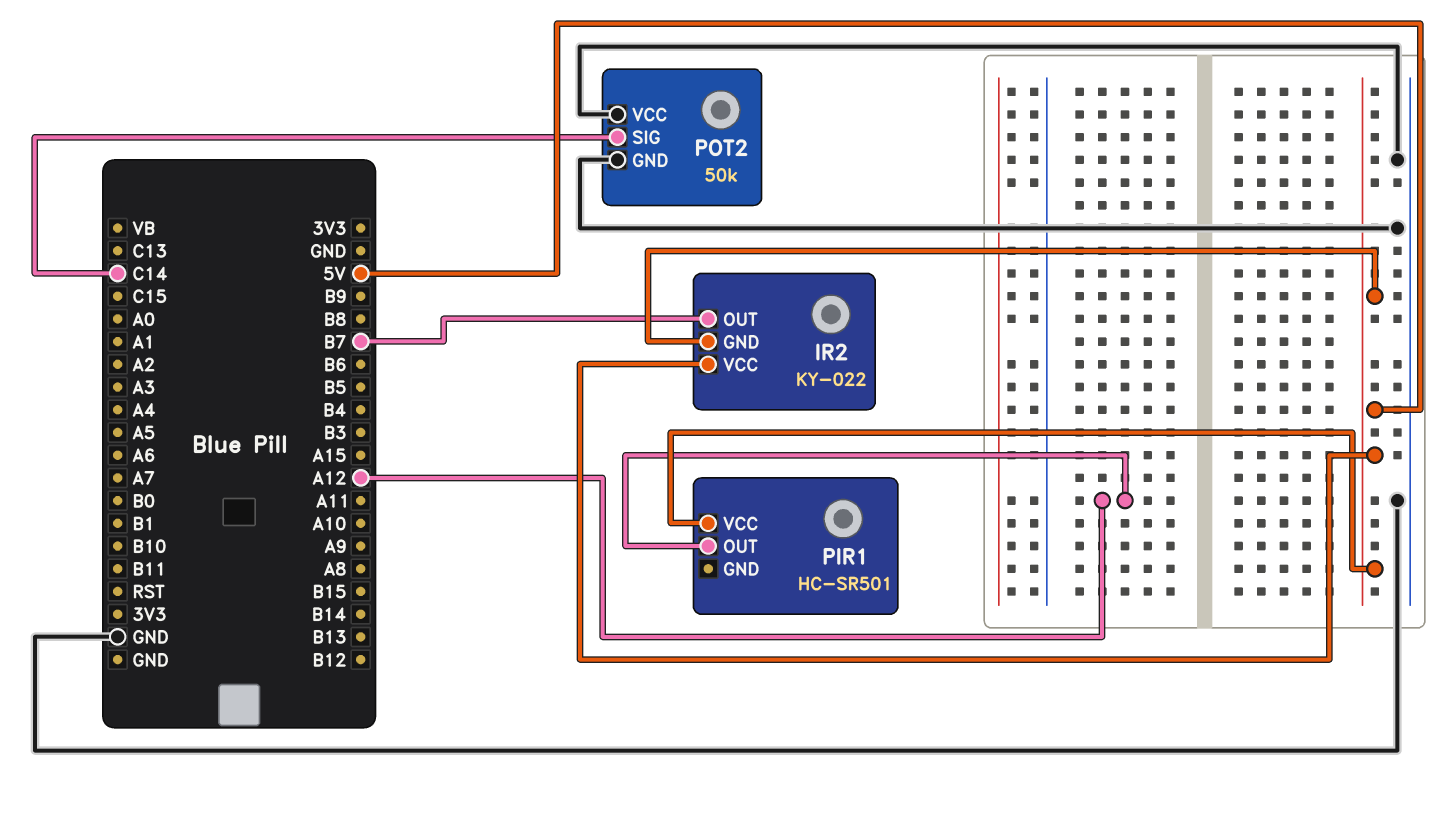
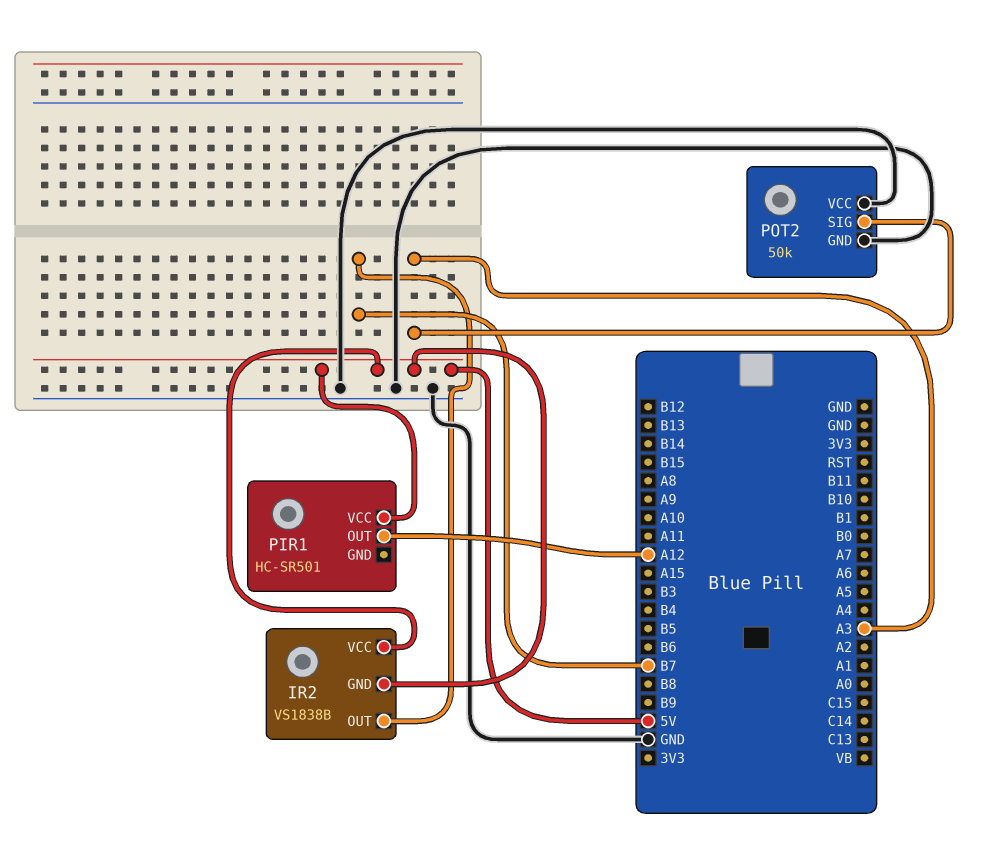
IR2: KY-022 -> VS1838B
POT2 pin SIG: C14 -> A3

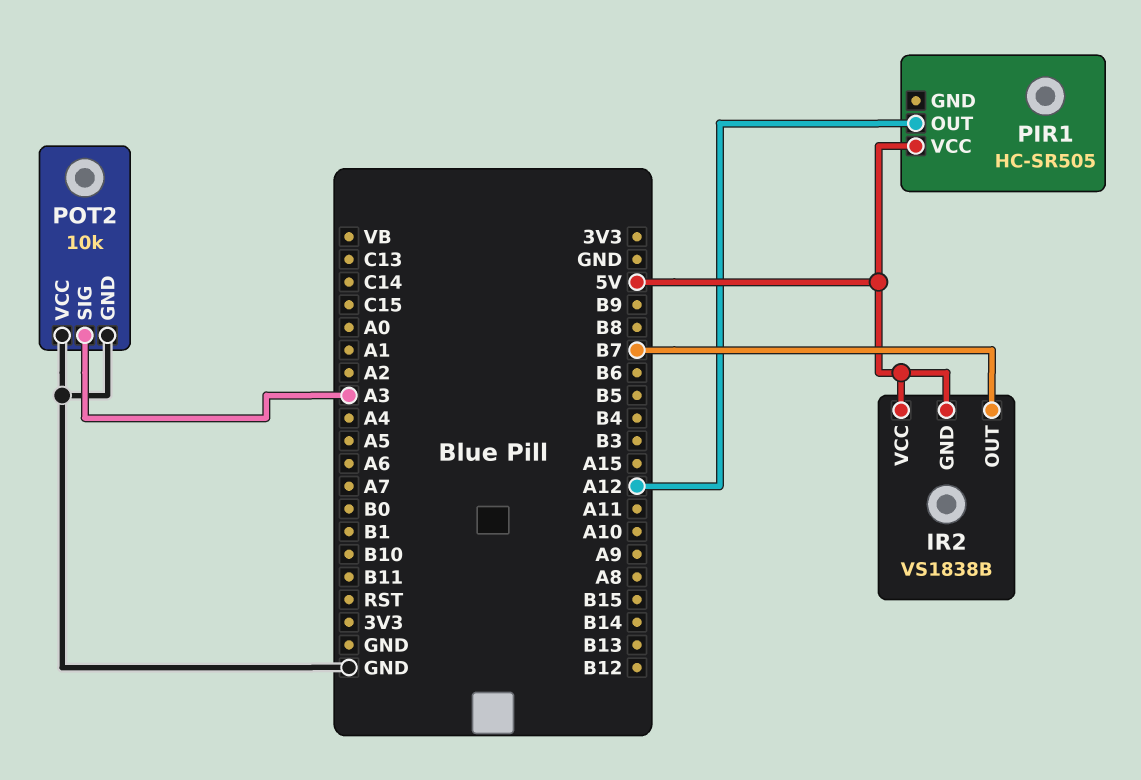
PIR1: HC-SR501 -> HC-SR505
POT2: 50k -> 10k

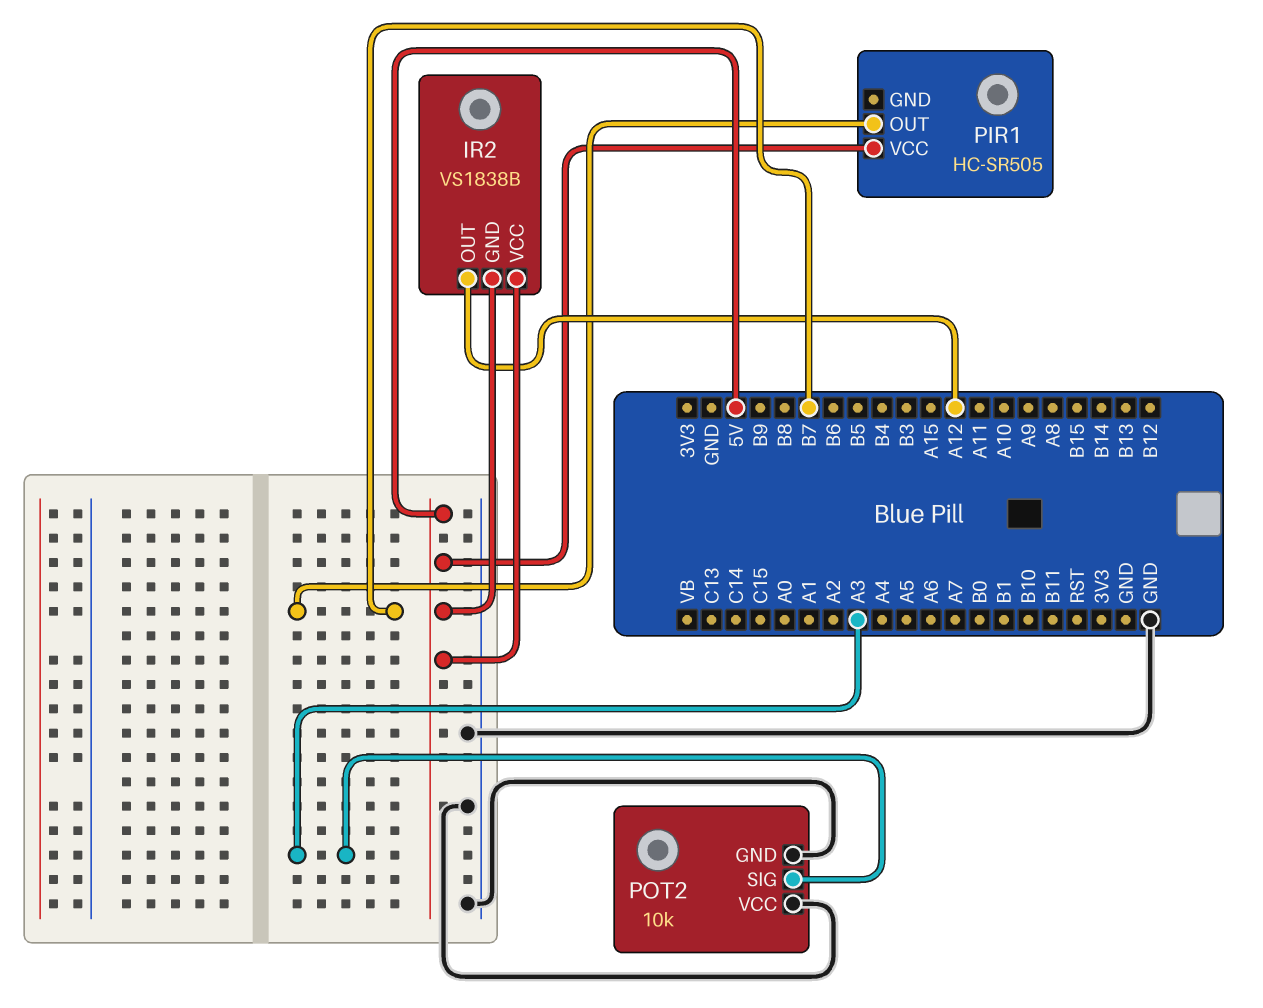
IR2 pin OUT: B7 -> A12
PIR1 pin OUT: A12 -> B7

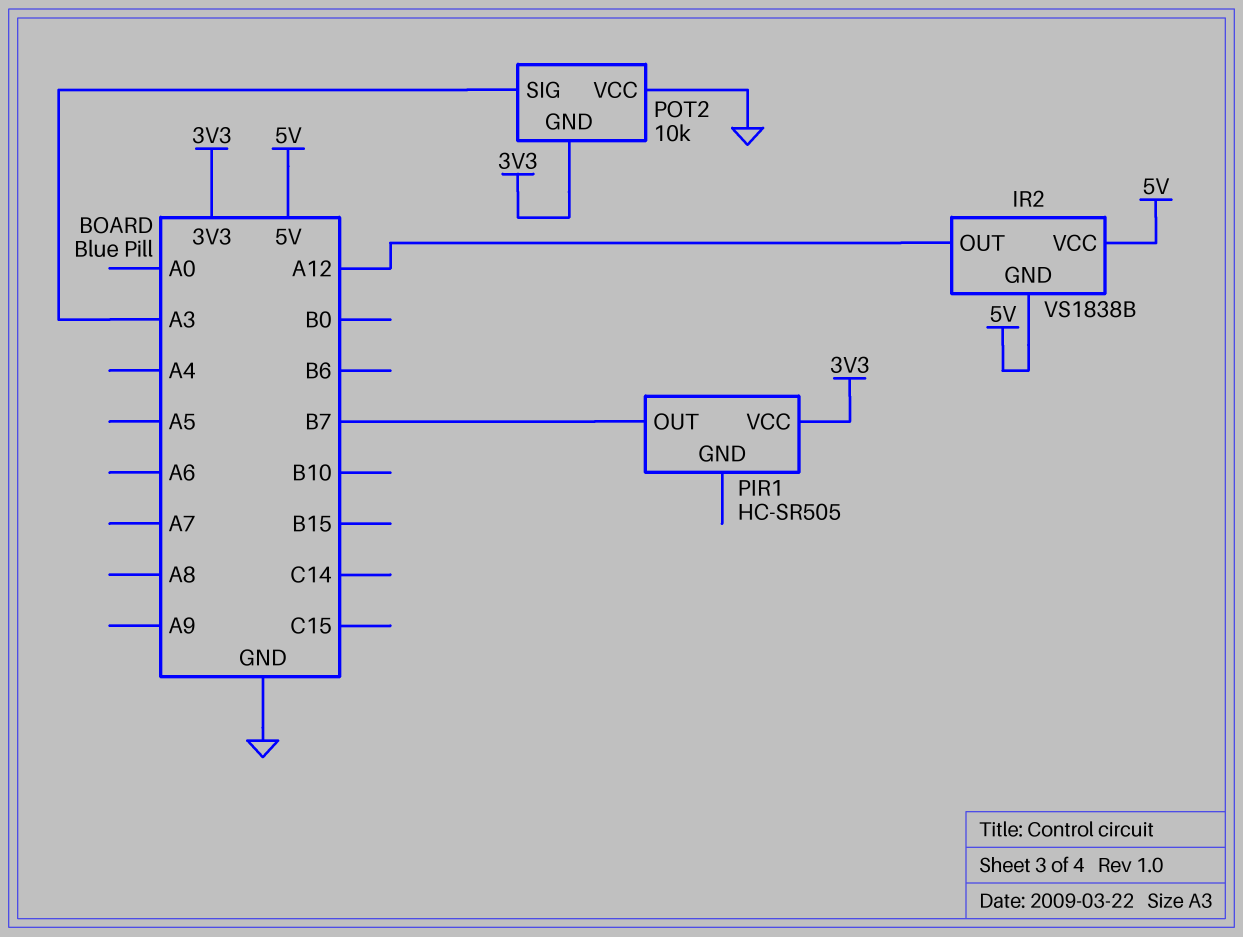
PIR1 pin VCC: 5V -> 3V3
POT2 pin GND: GND -> 3V3

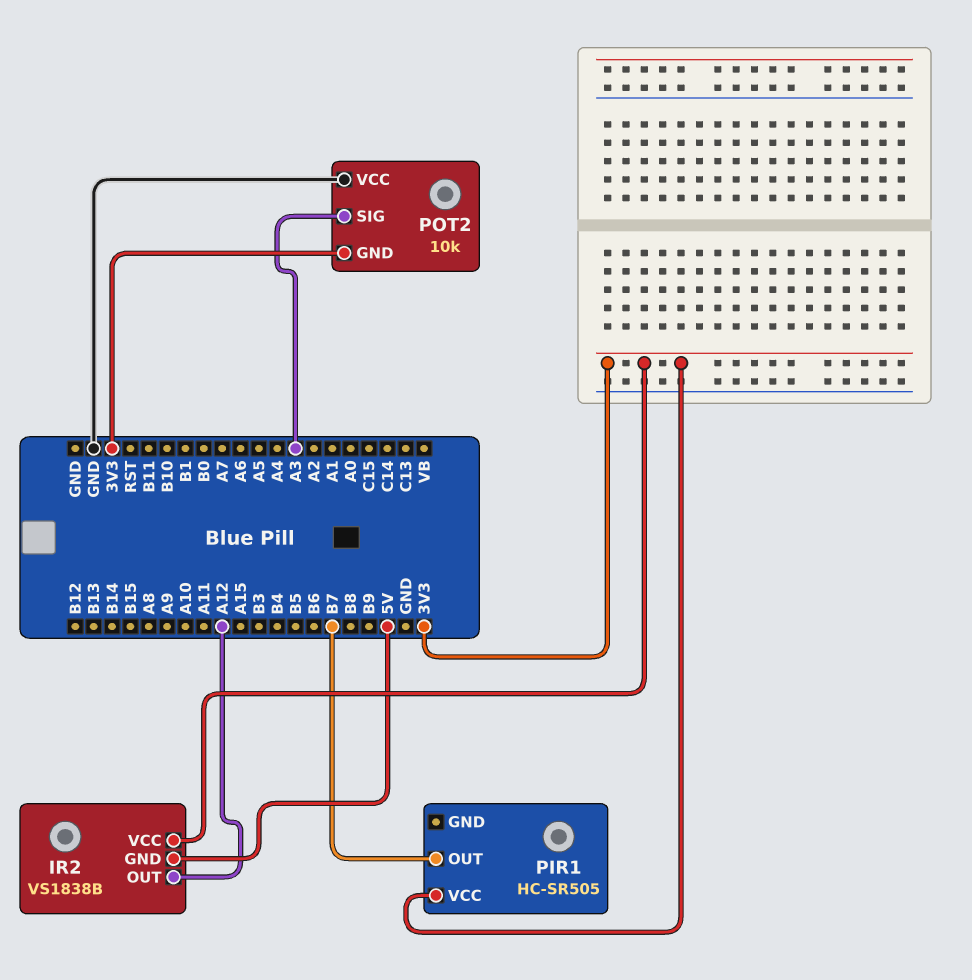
IR2 pin VCC: 5V -> 3V3

